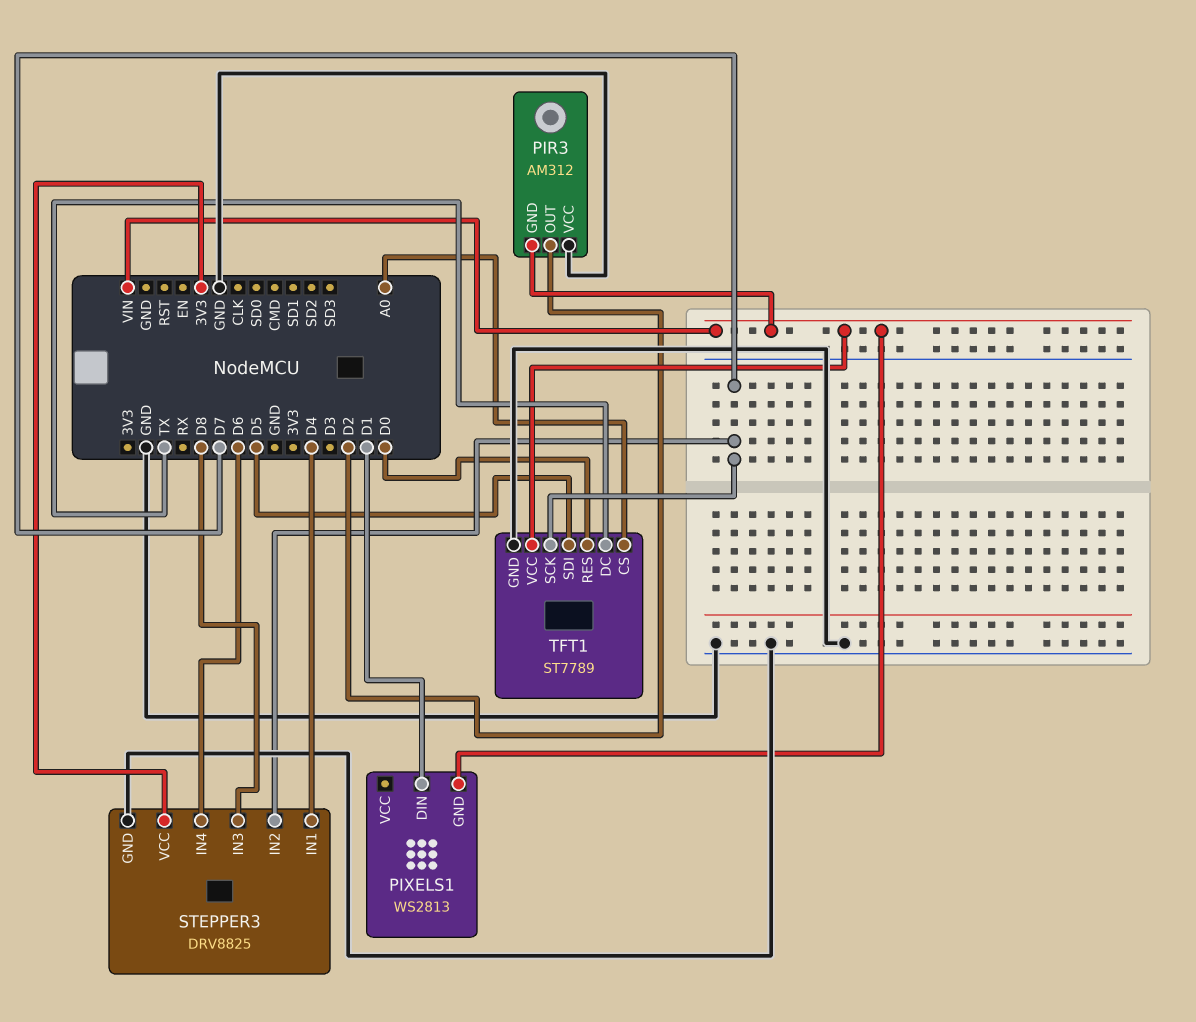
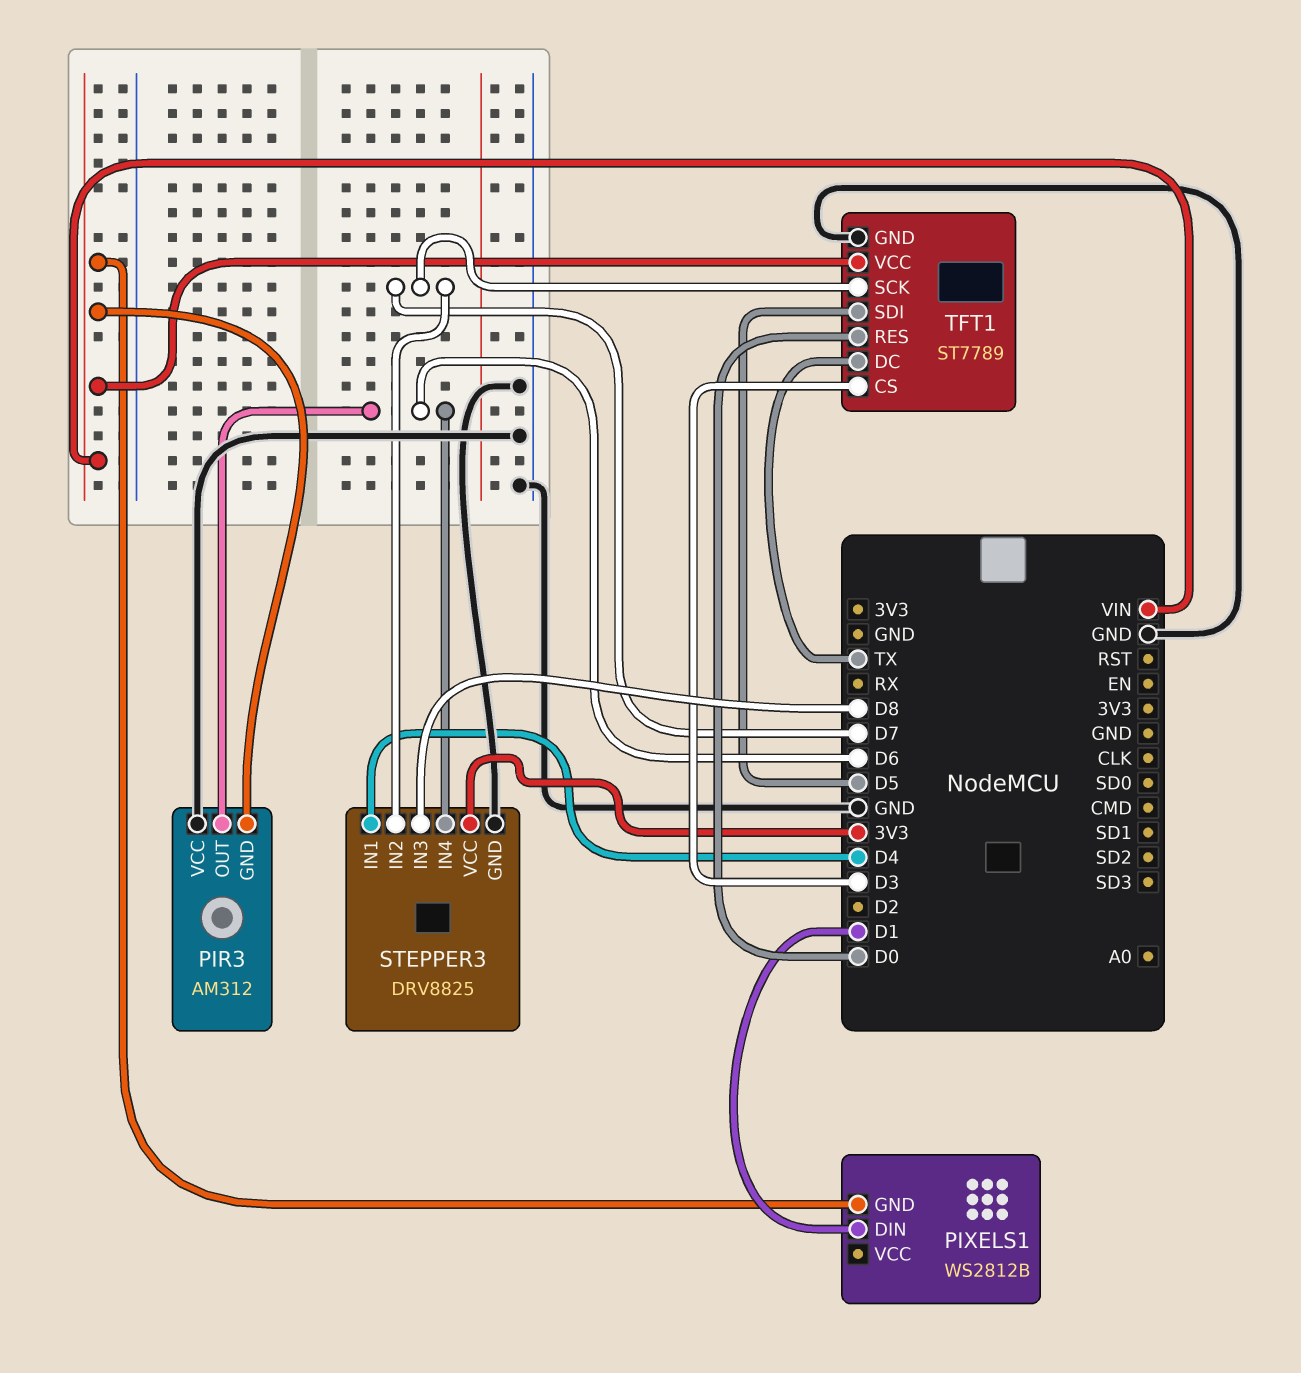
PIR3 pin OUT: D2 -> D6
PIXELS1: WS2813 -> WS2812B
TFT1 pin CS: A0 -> D3

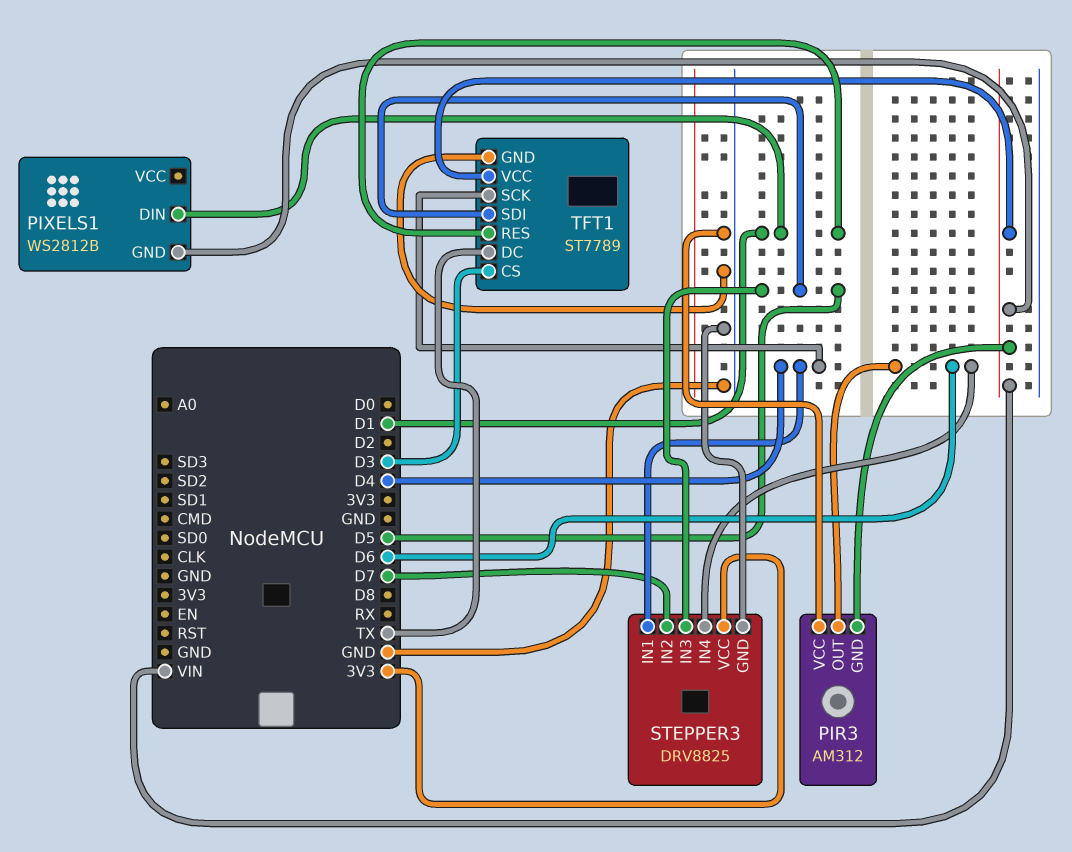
STEPPER3 pin IN3: D8 -> D5
TFT1 pin RES: D0 -> D1
TFT1 pin SCK: D7 -> D4

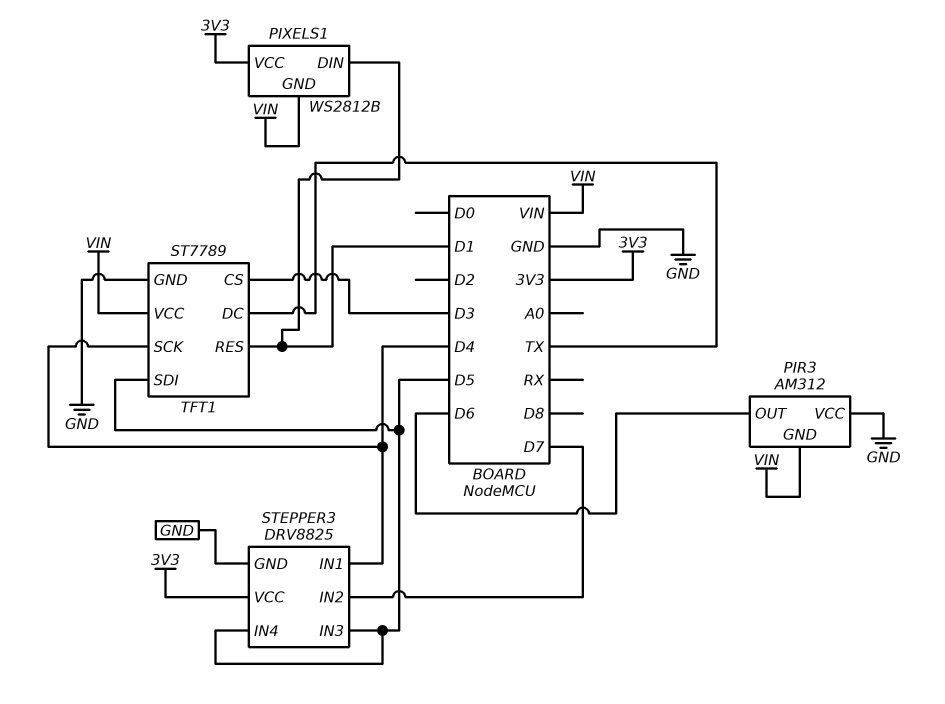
PIXELS1 pin VCC: none -> 3V3
STEPPER3 pin IN4: D6 -> D5

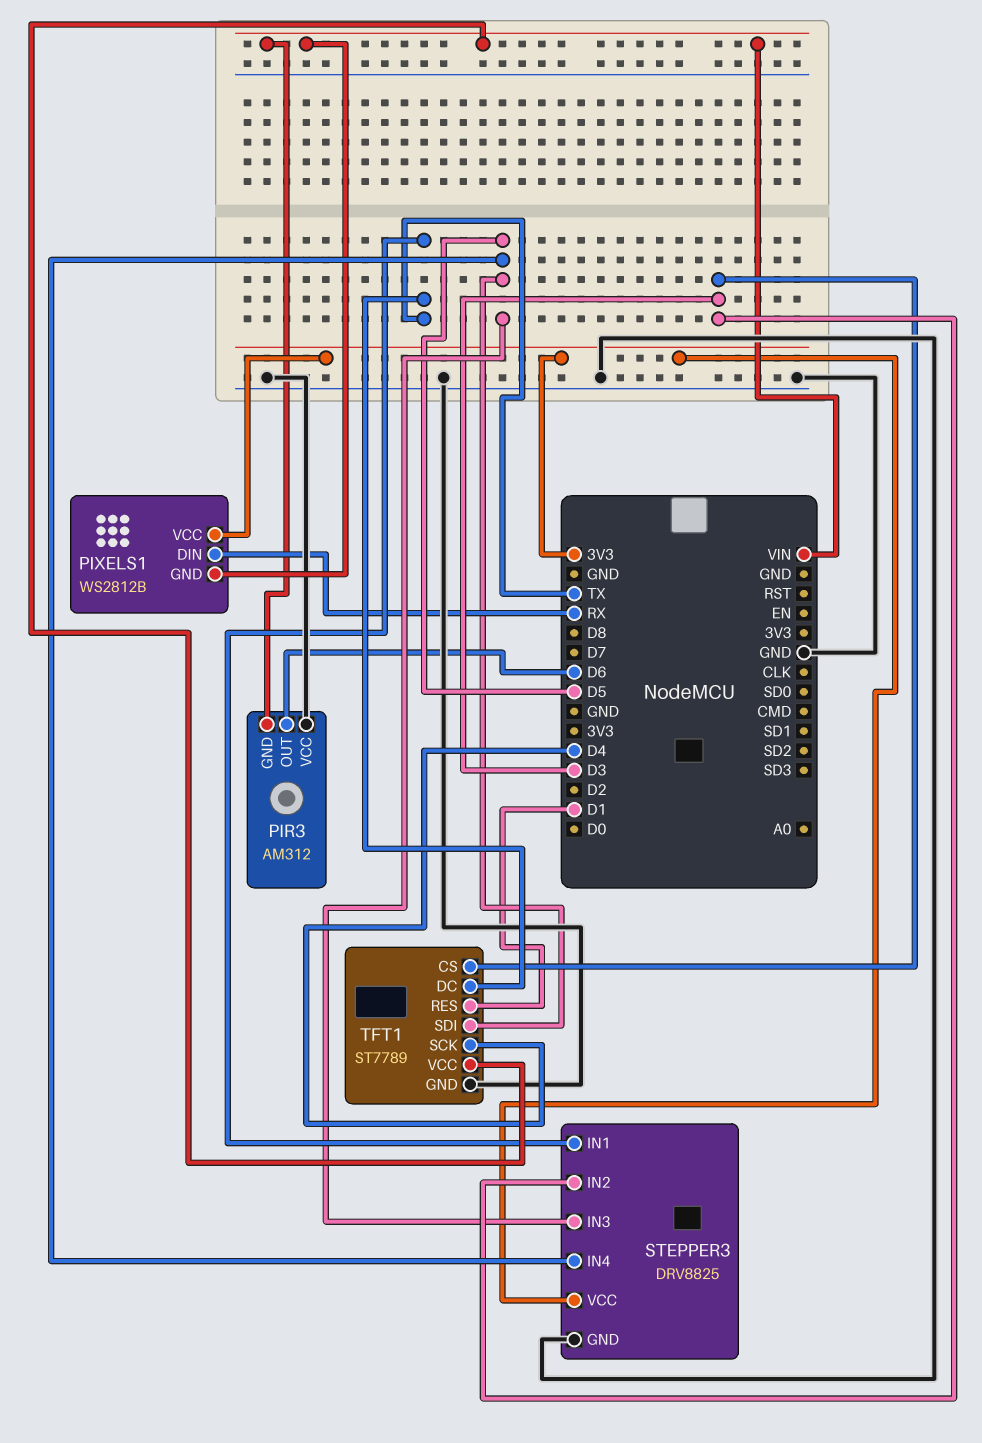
PIXELS1 pin DIN: D1 -> RX
STEPPER3 pin IN1: D4 -> TX
STEPPER3 pin IN2: D7 -> D3

